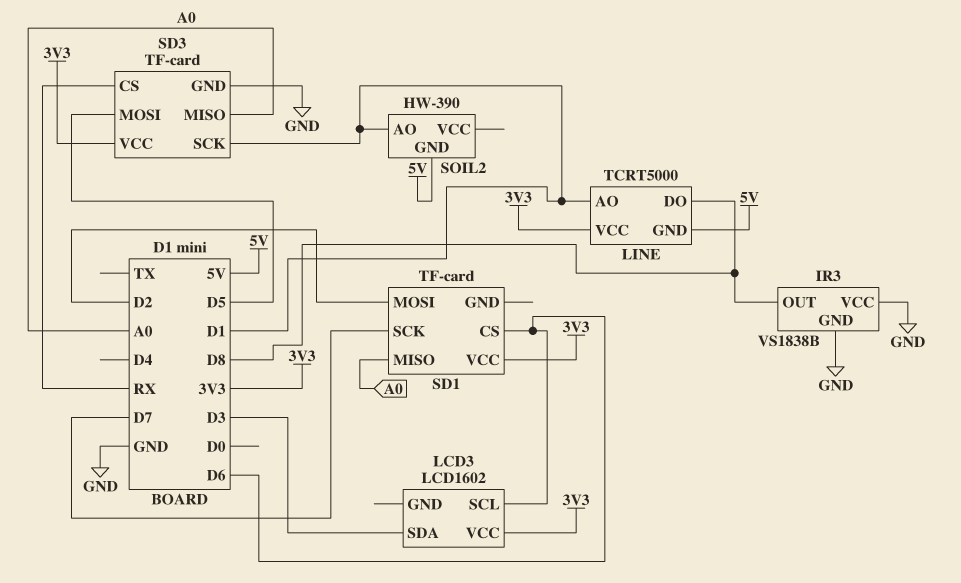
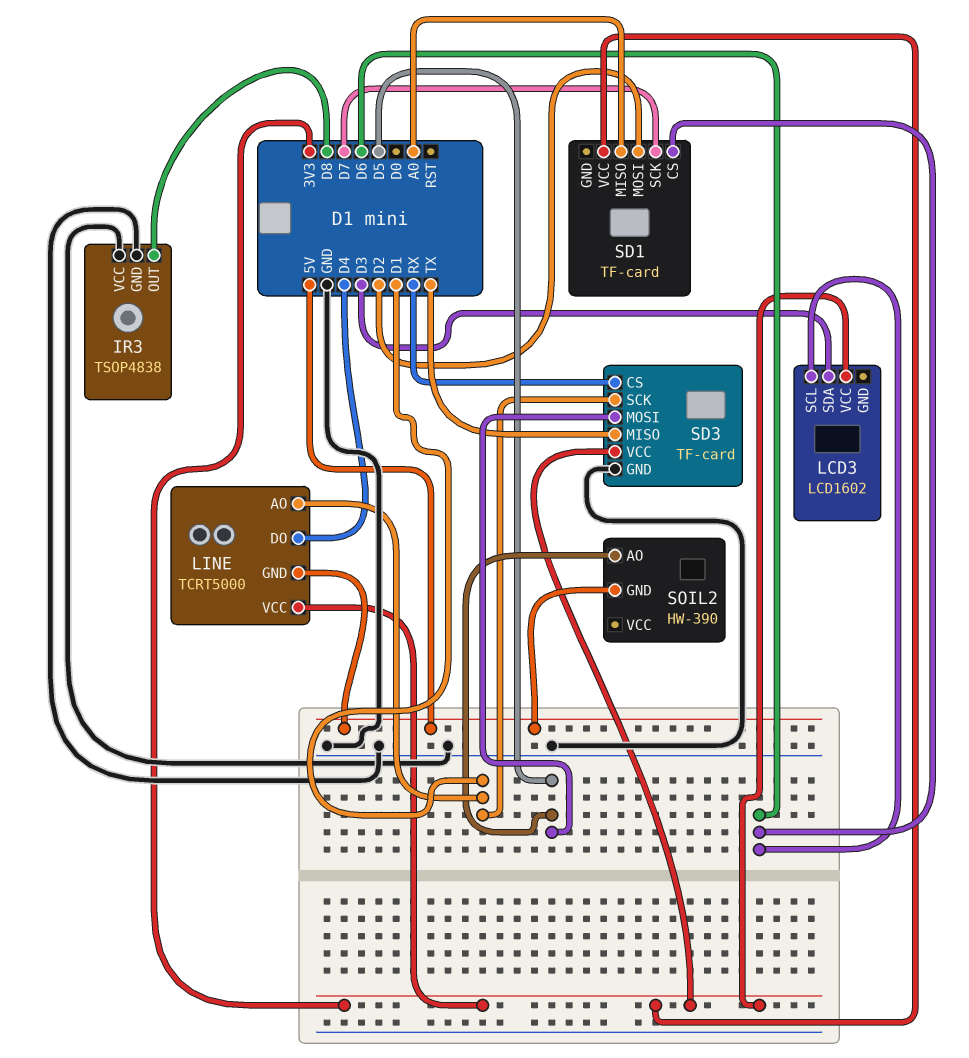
IR3: VS1838B -> TSOP4838
LINE pin DO: D8 -> D4
SD3 pin MISO: A0 -> TX
SOIL2 pin AO: D1 -> D5

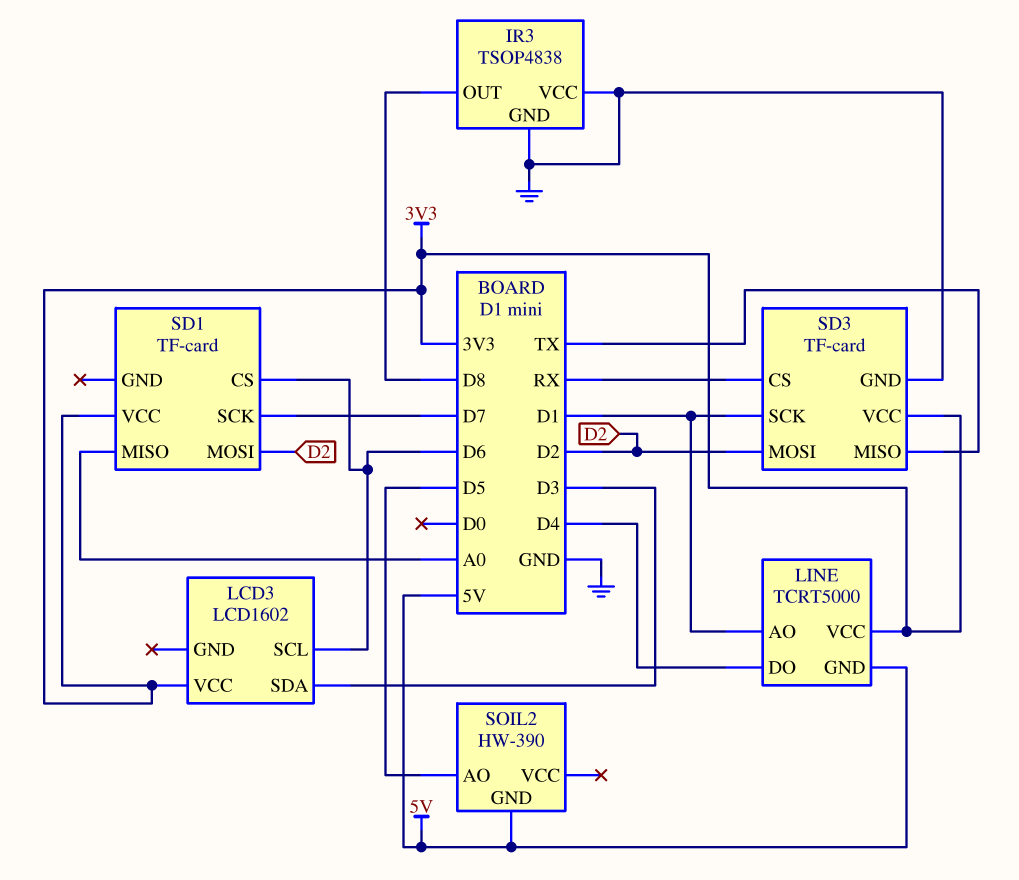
SD3 pin MOSI: D5 -> D2

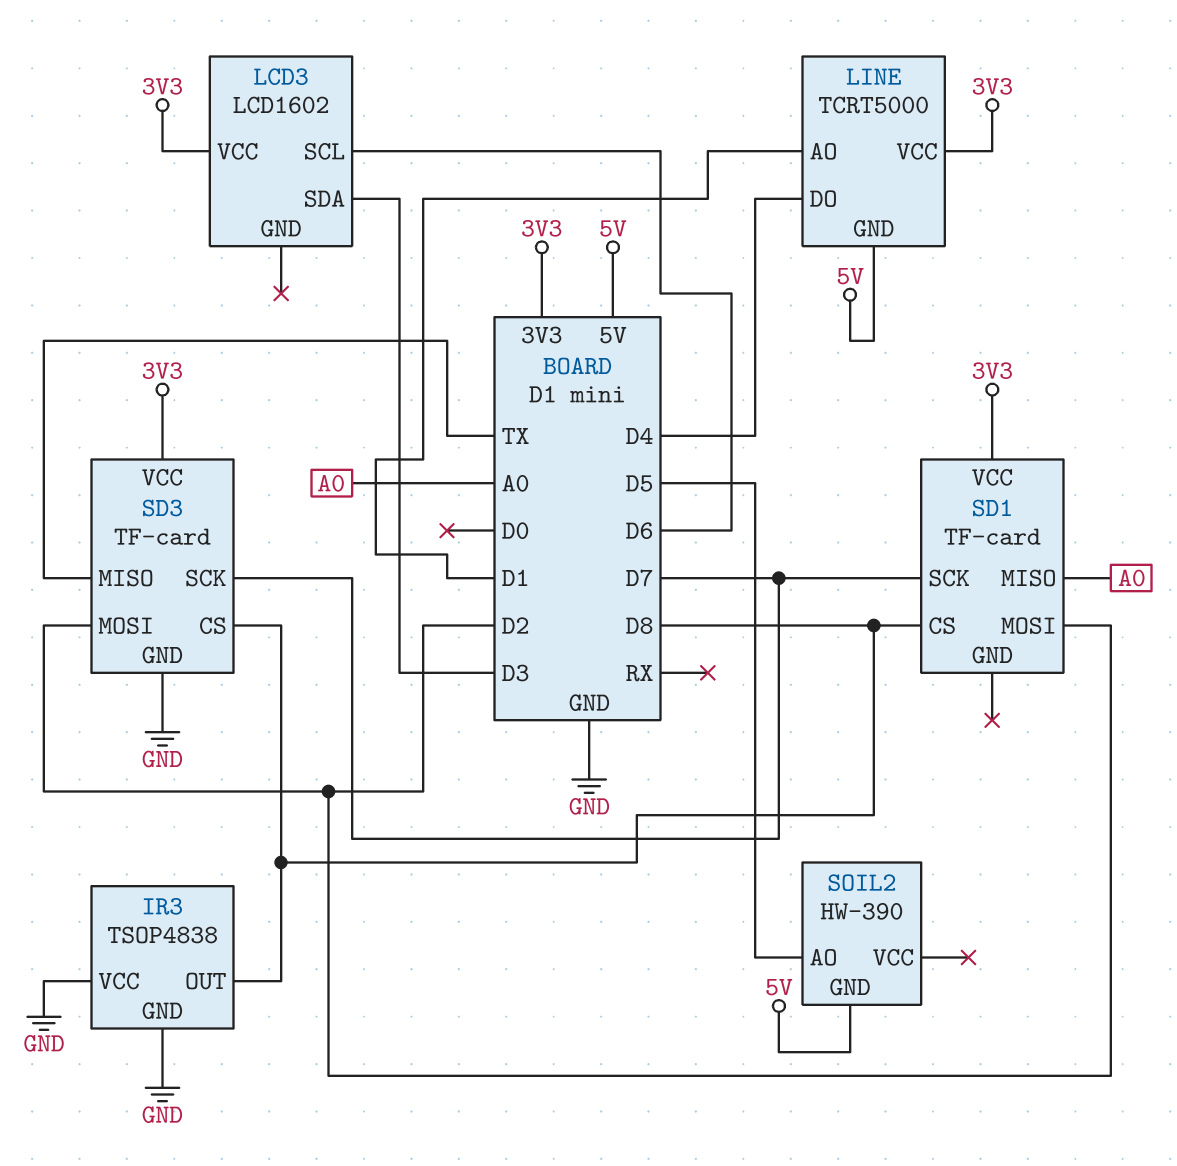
SD1 pin CS: D6 -> D8
SD3 pin CS: RX -> D8
SD3 pin SCK: D1 -> D7

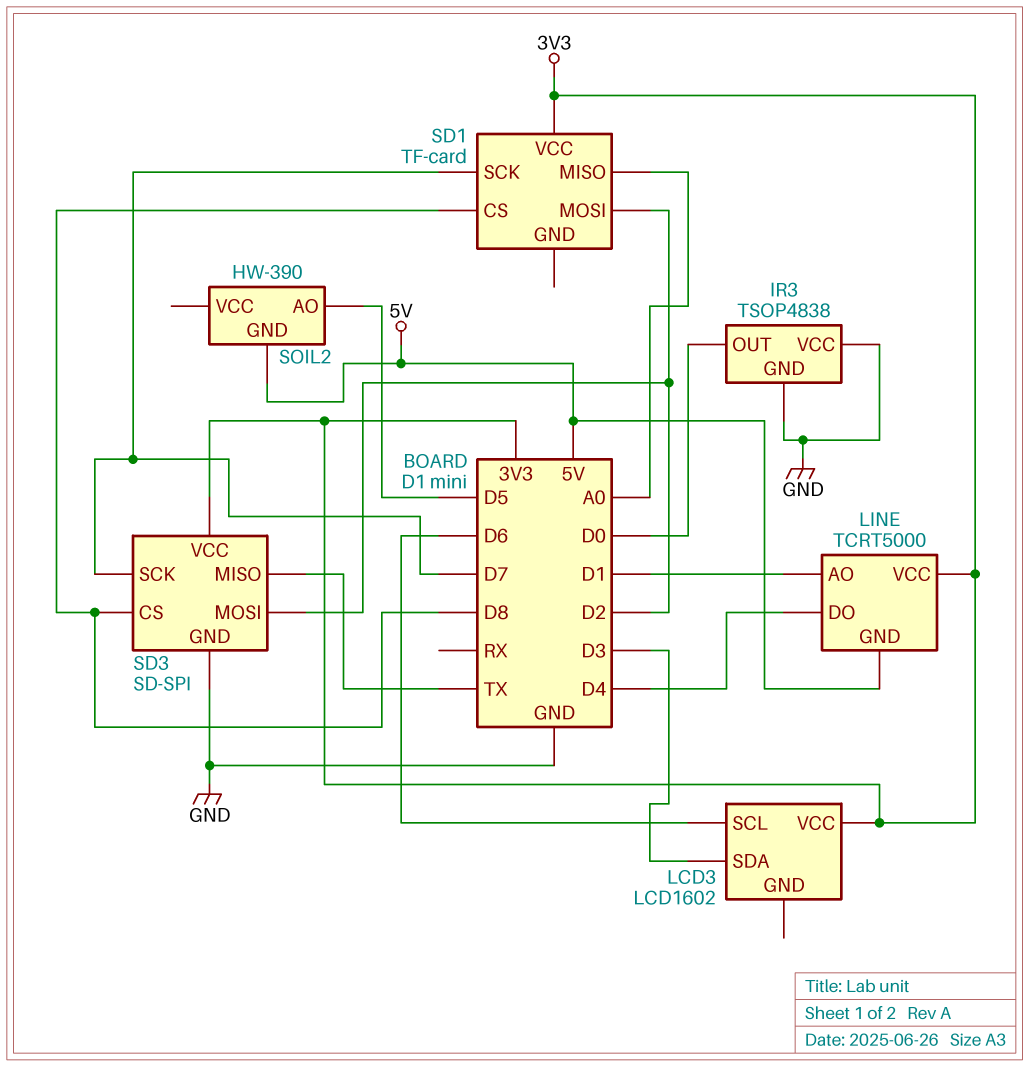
IR3 pin OUT: D8 -> D0
SD3: TF-card -> SD-SPI

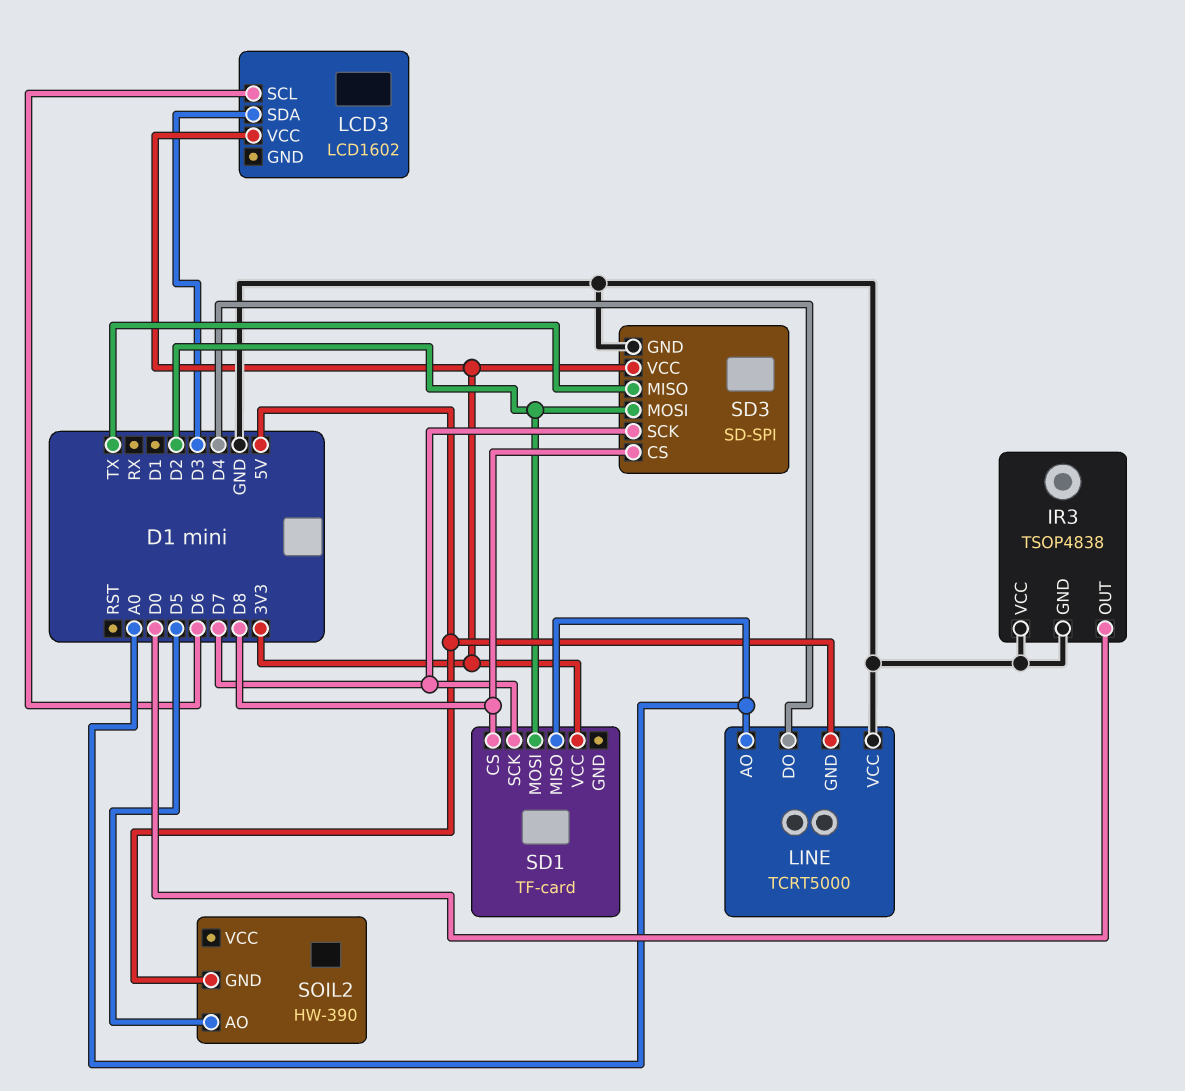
LINE pin AO: D1 -> A0
LINE pin VCC: 3V3 -> GND

